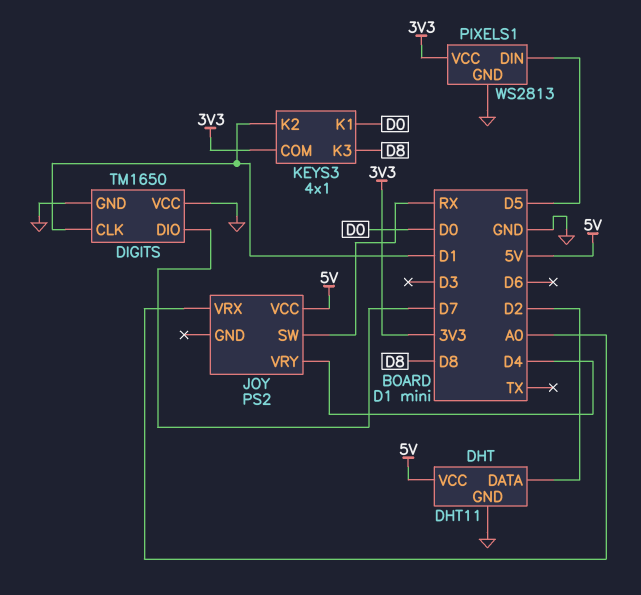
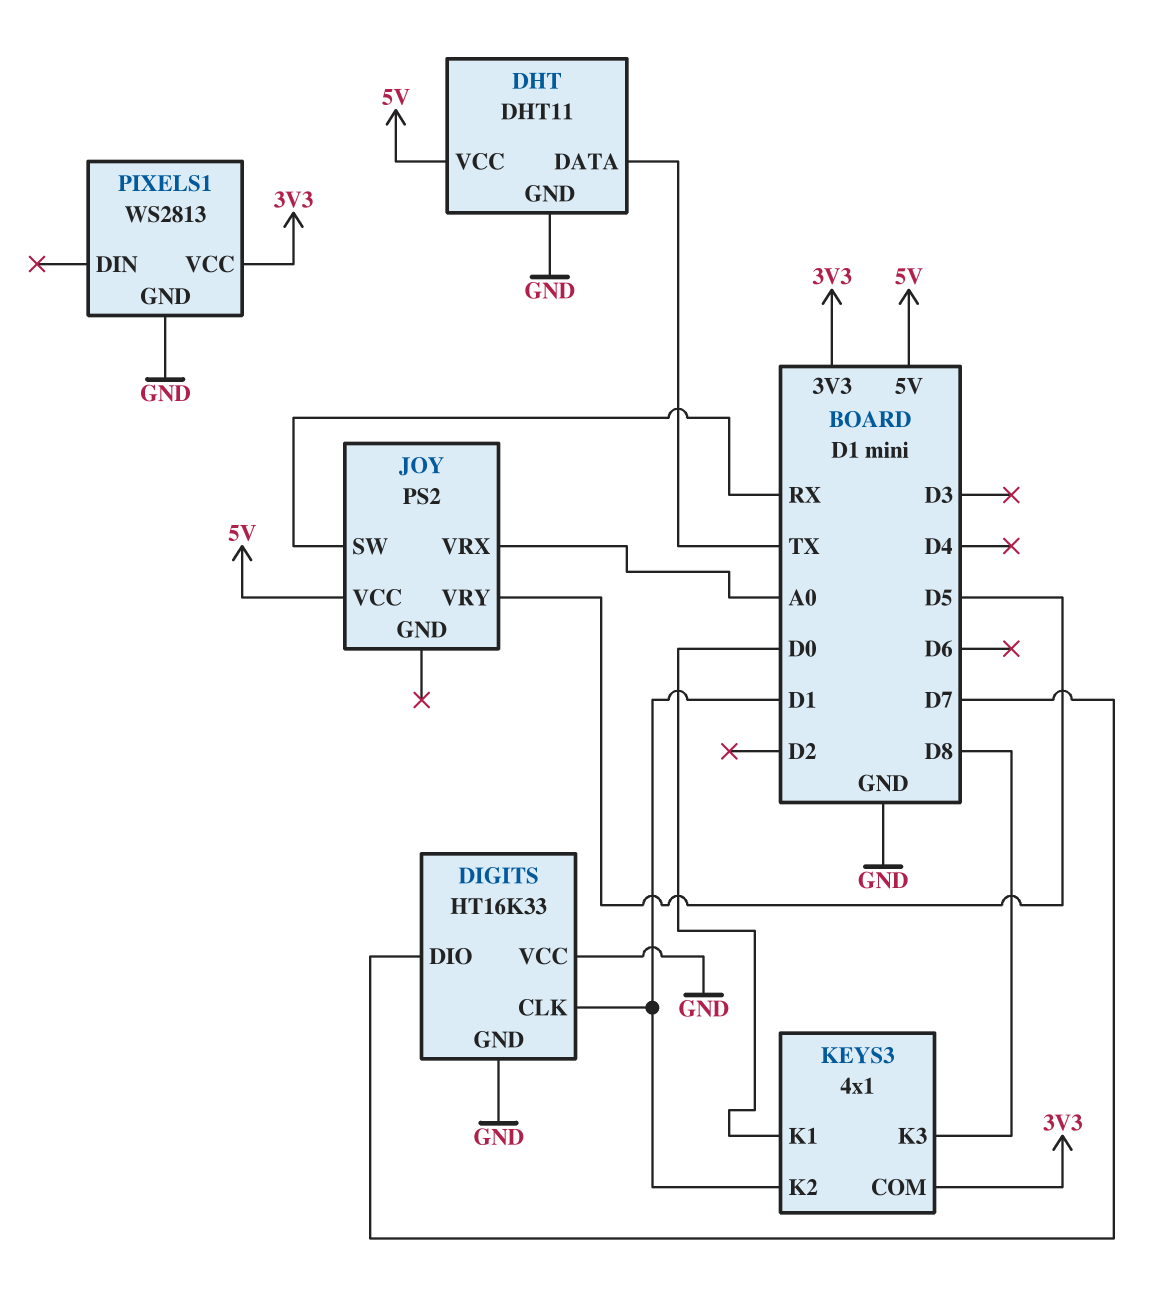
DHT pin DATA: D2 -> TX
DIGITS: TM1650 -> HT16K33
JOY pin VRY: D4 -> D5
PIXELS1 pin DIN: D5 -> none

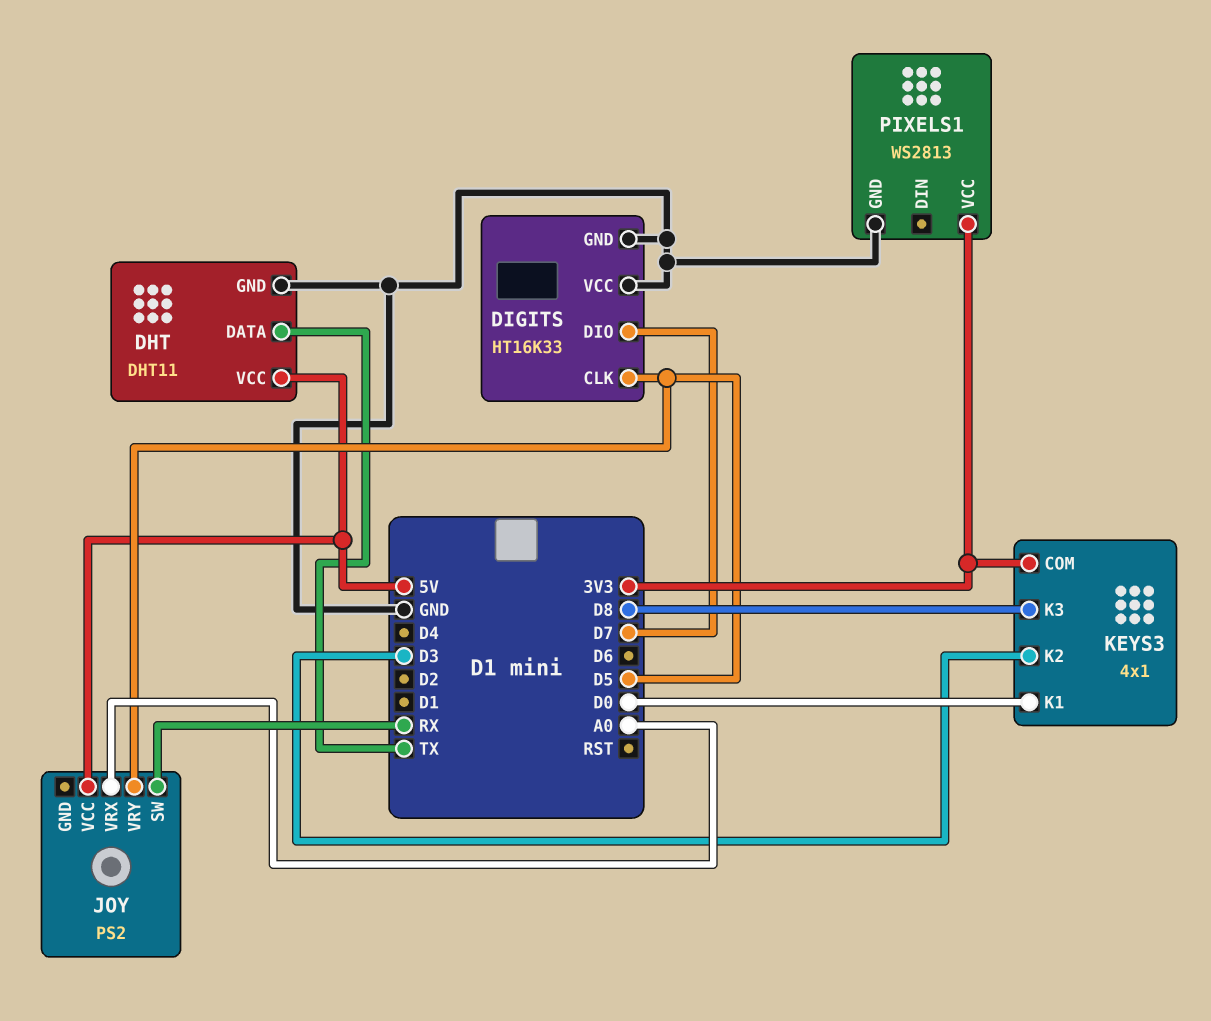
DIGITS pin CLK: D1 -> D5
KEYS3 pin K2: D1 -> D3

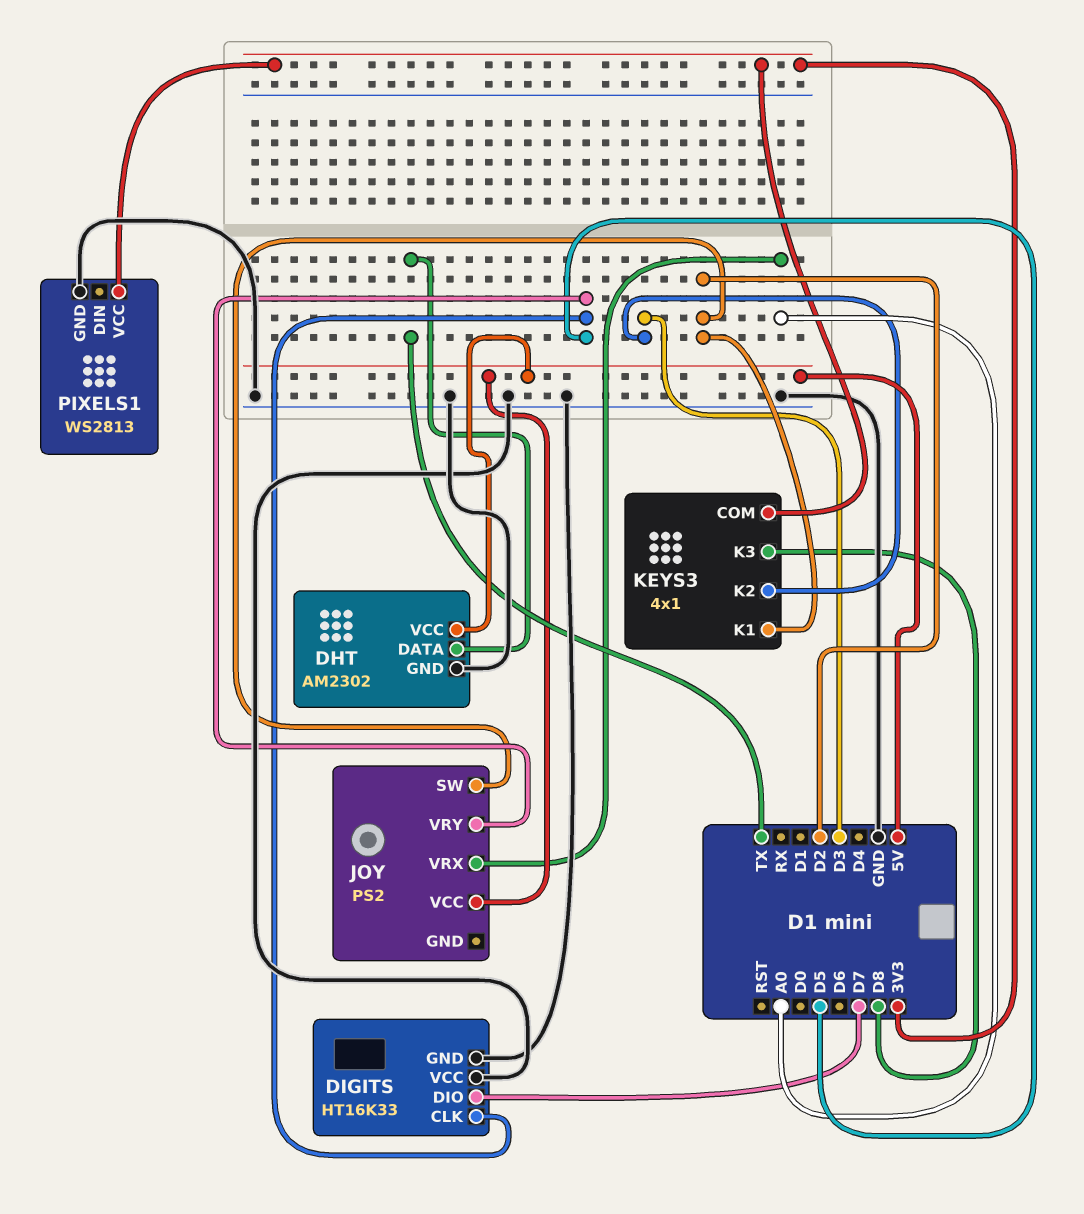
DHT: DHT11 -> AM2302
JOY pin SW: RX -> D2
KEYS3 pin K1: D0 -> D2

